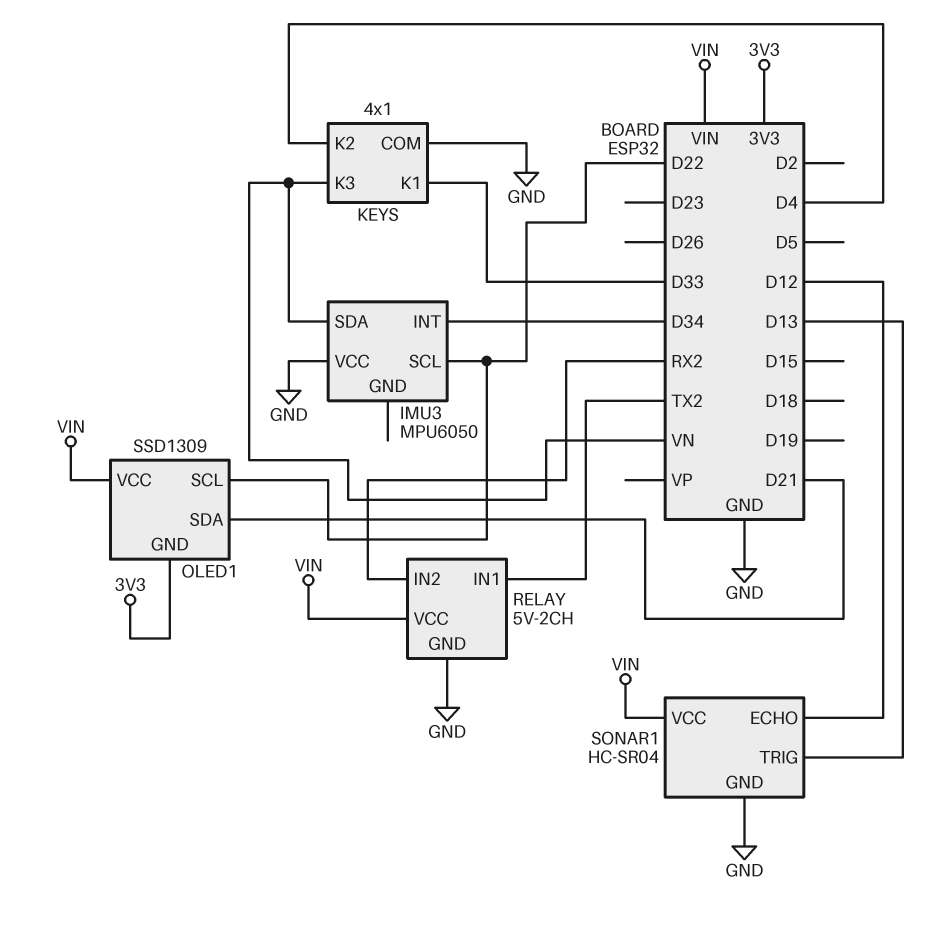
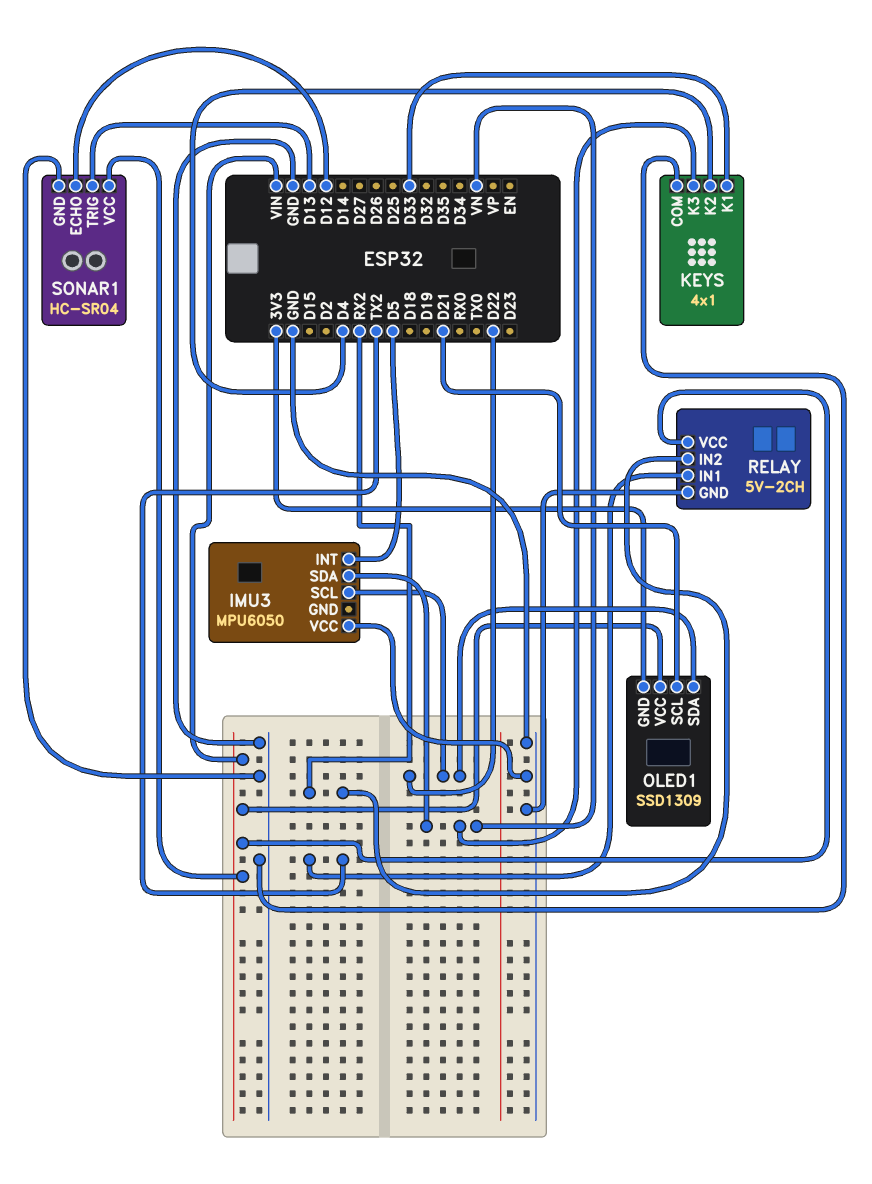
IMU3 pin INT: D34 -> D5
OLED1 pin SCL: D22 -> D21
OLED1 pin SDA: D21 -> D22

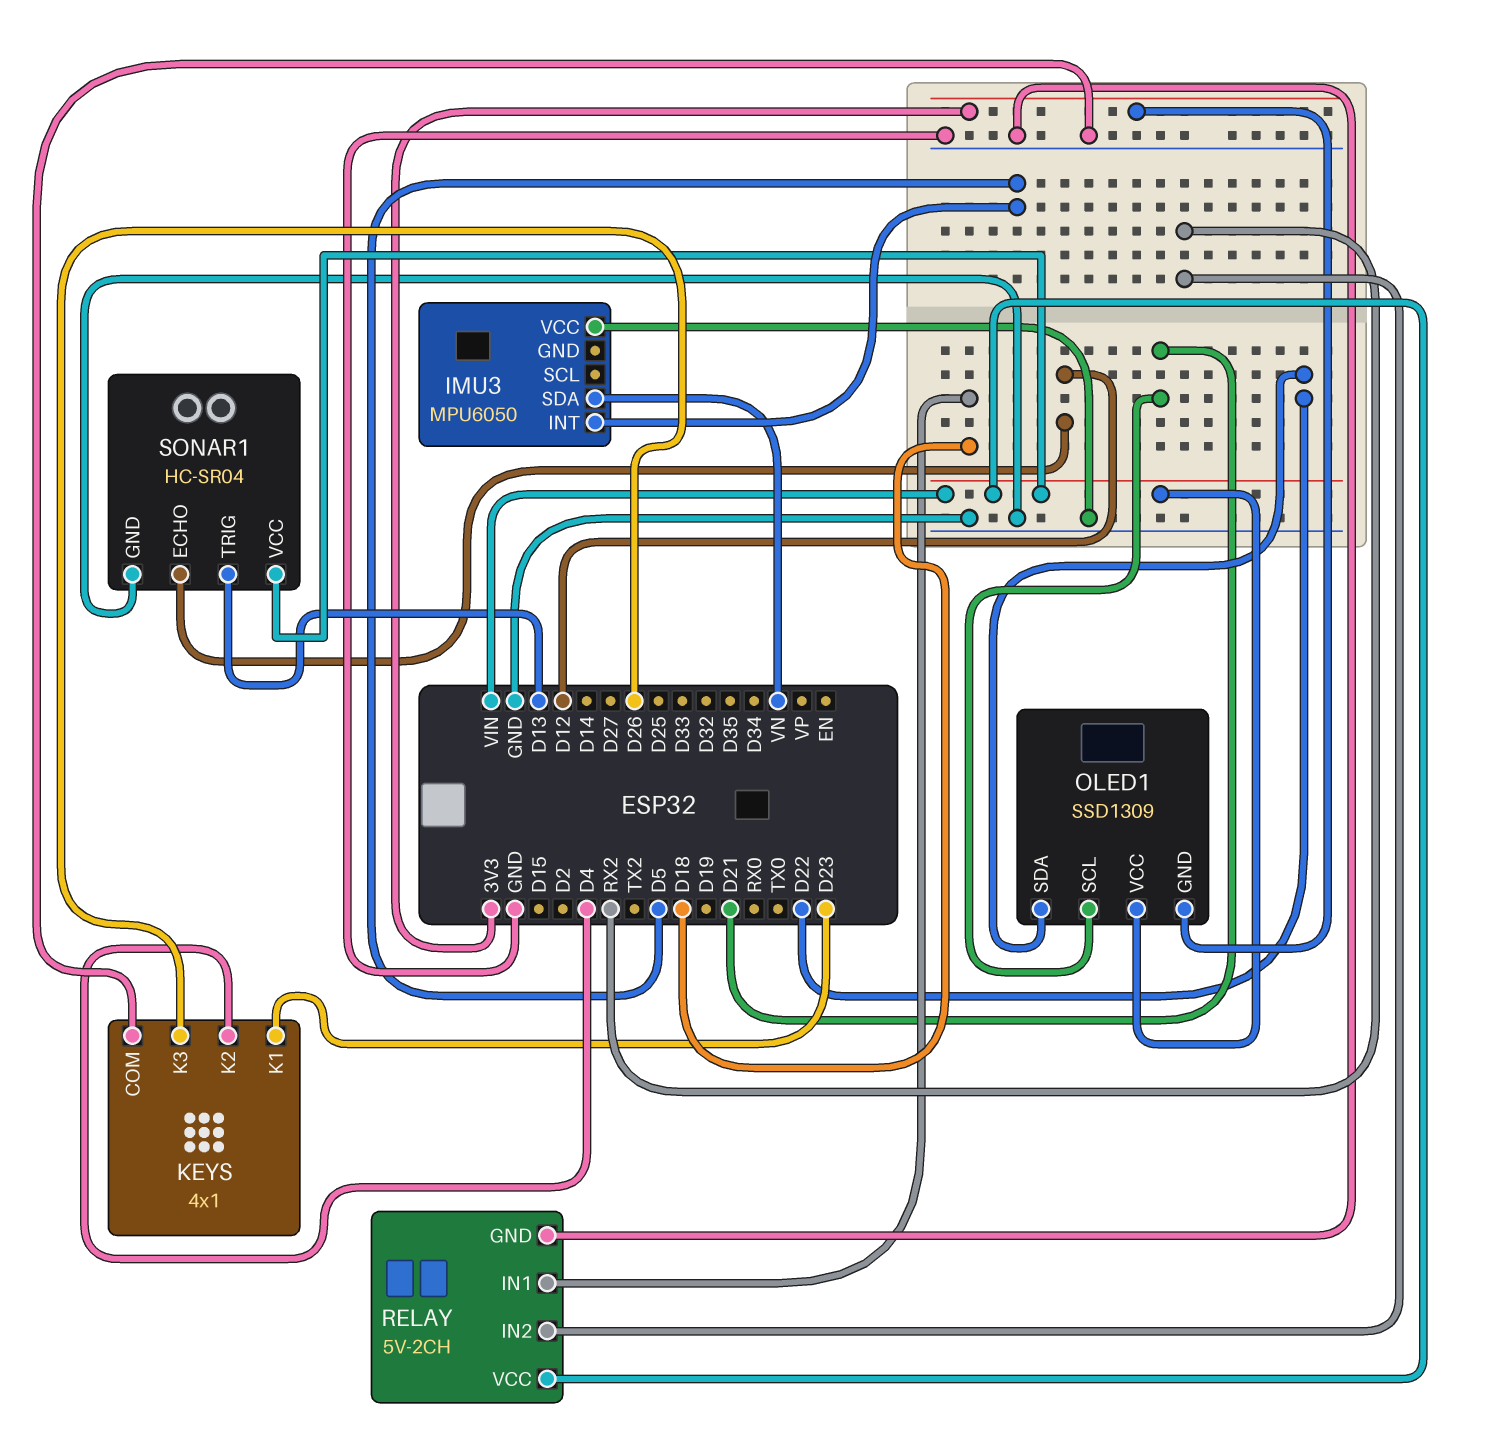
IMU3 pin SCL: D22 -> none
KEYS pin K1: D33 -> D23
KEYS pin K3: VN -> D26
RELAY pin IN1: TX2 -> D18

